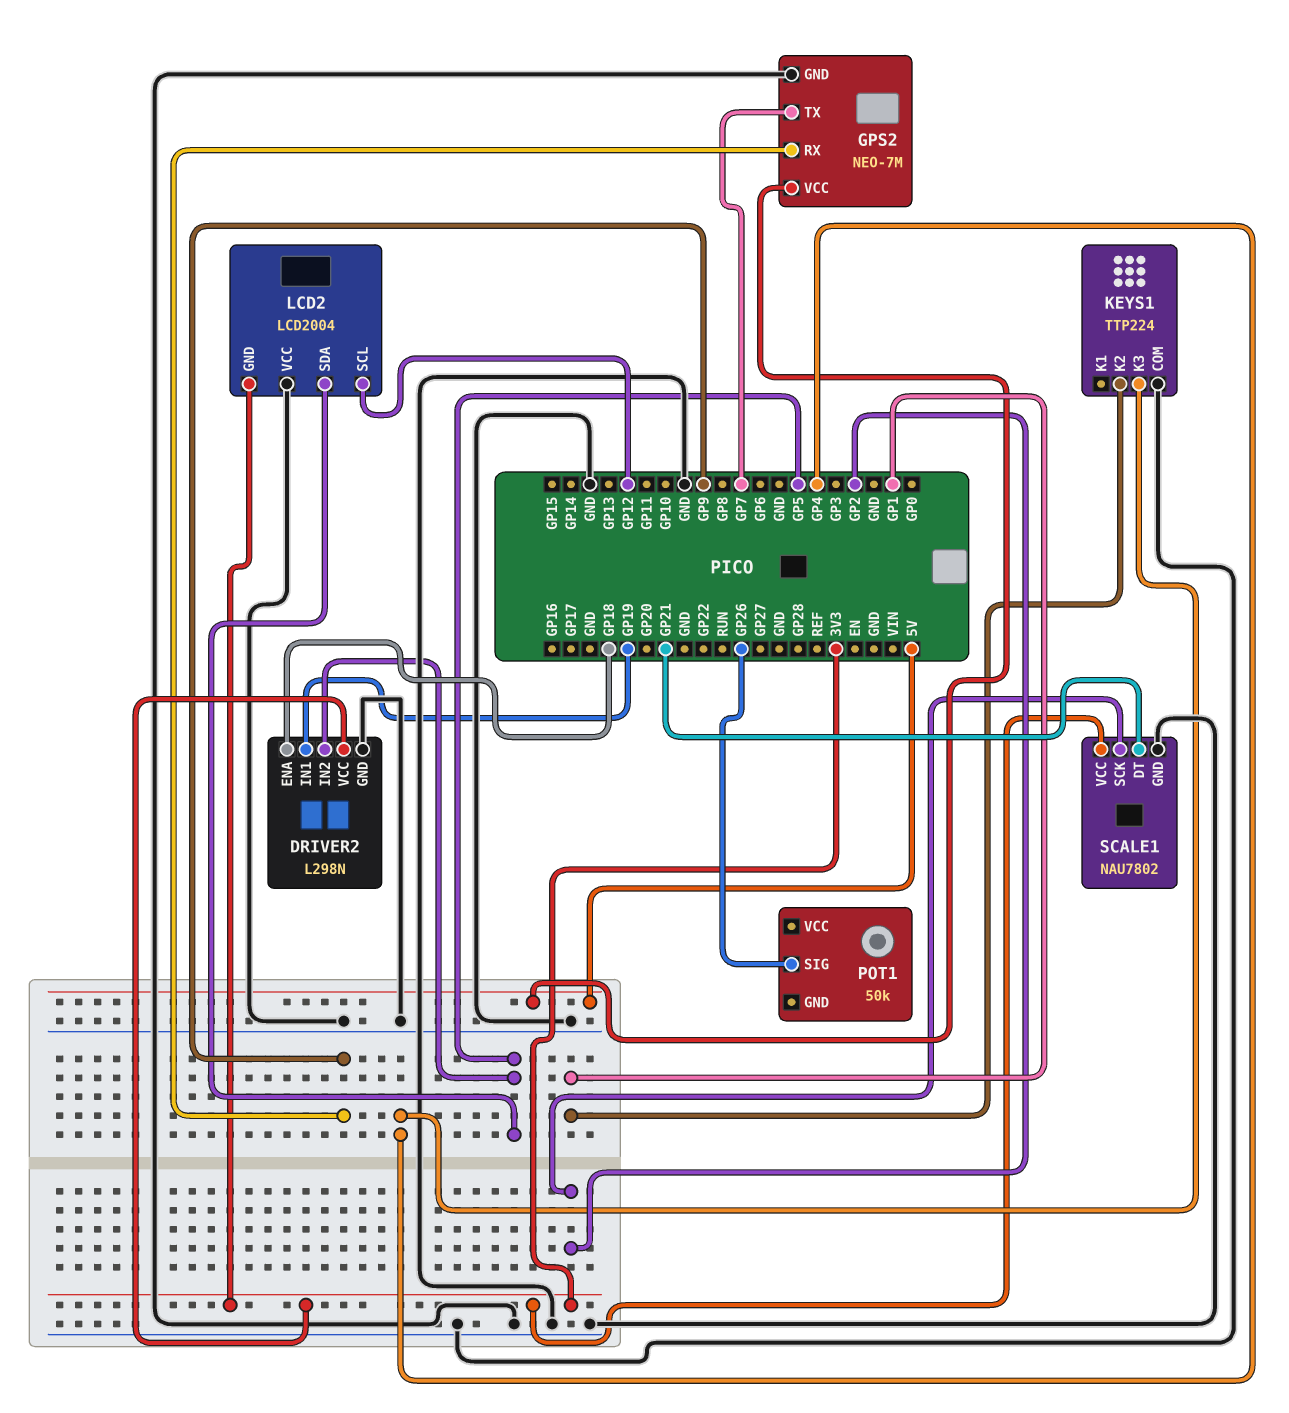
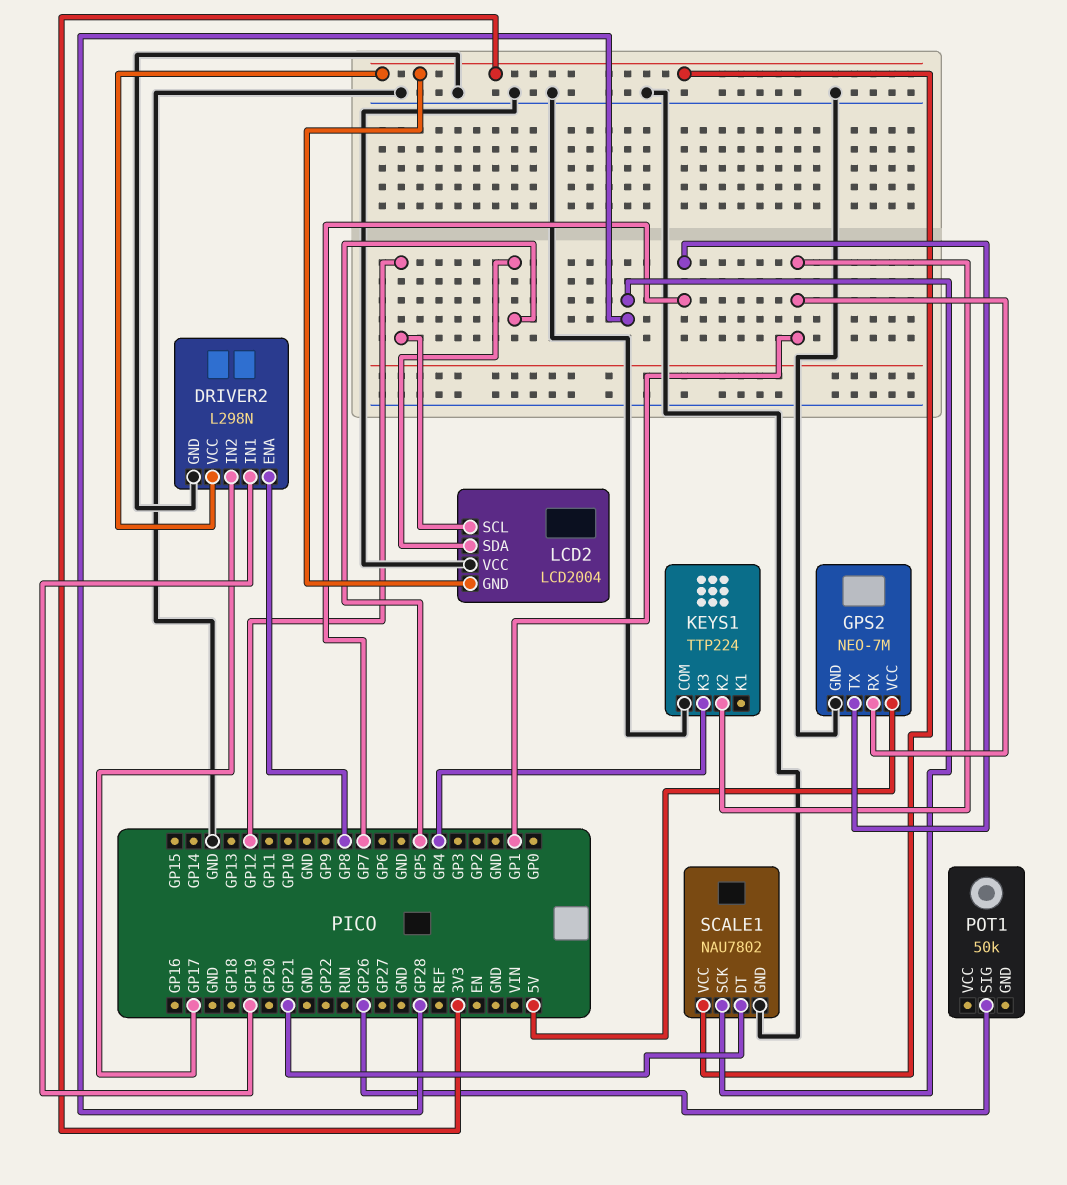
DRIVER2 pin ENA: GP18 -> GP8
DRIVER2 pin IN2: GP5 -> GP17
GPS2 pin RX: GP9 -> GP1
SCALE1 pin SCK: GP2 -> GP28

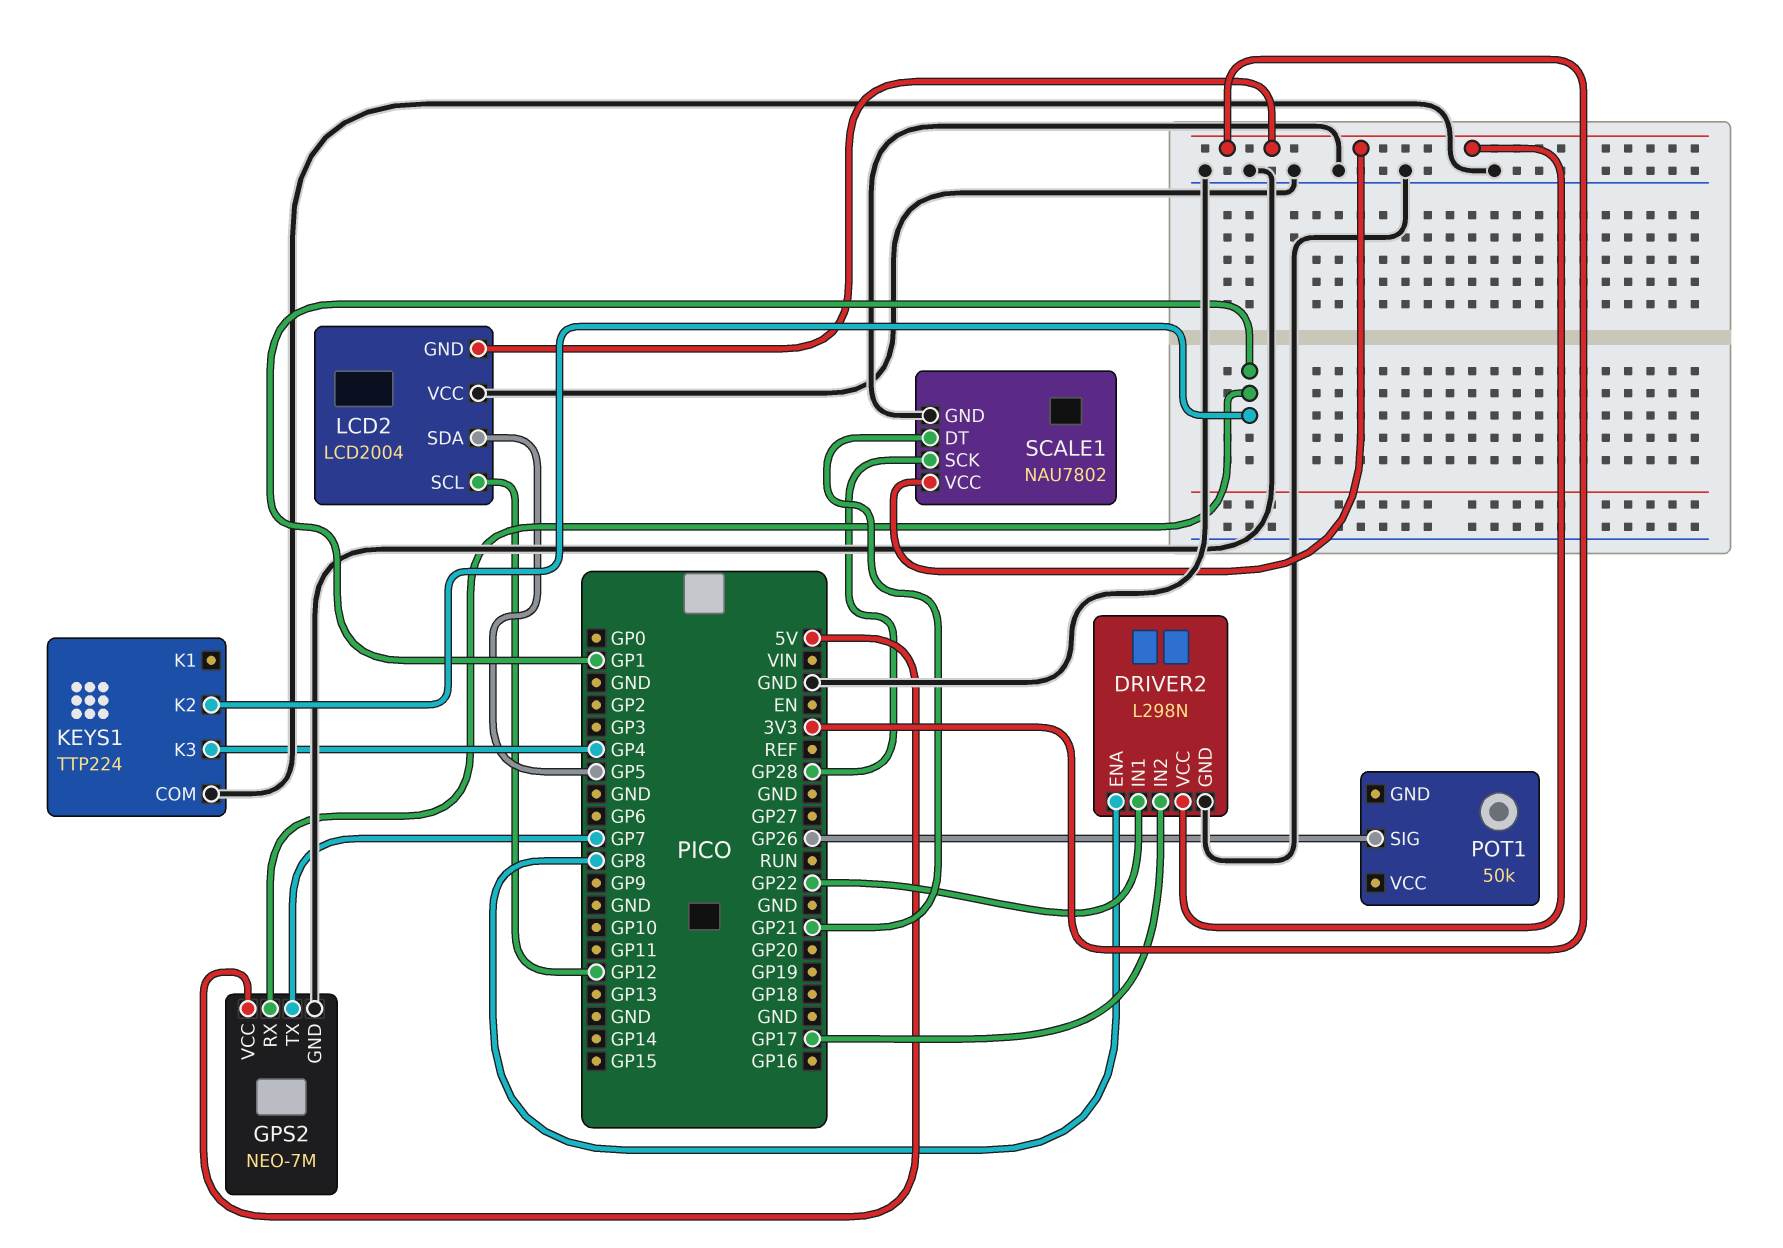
DRIVER2 pin IN1: GP19 -> GP22

